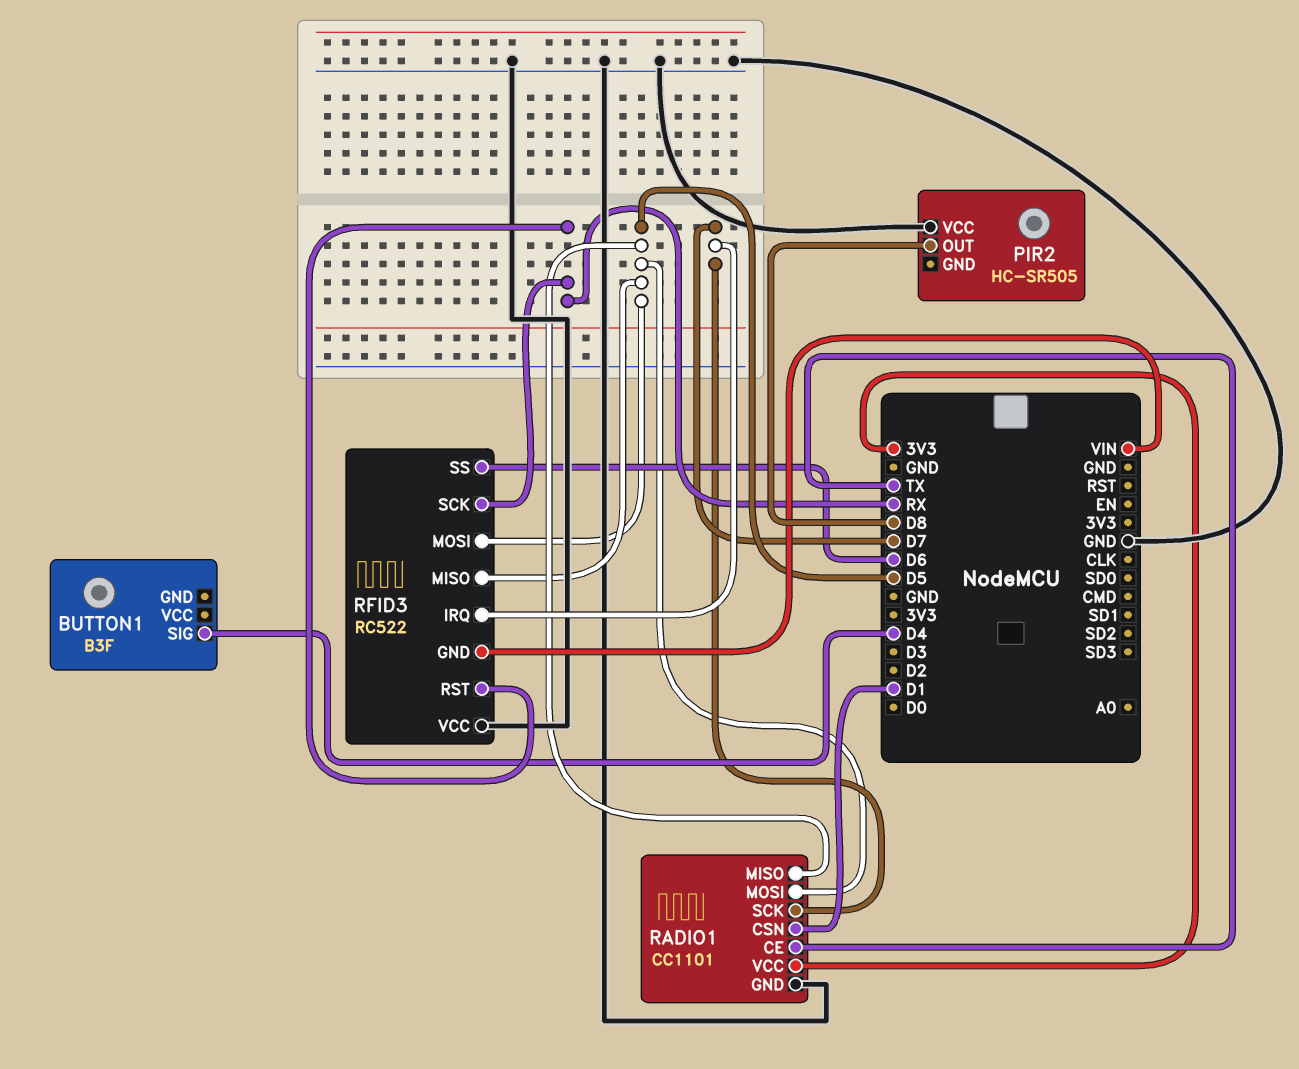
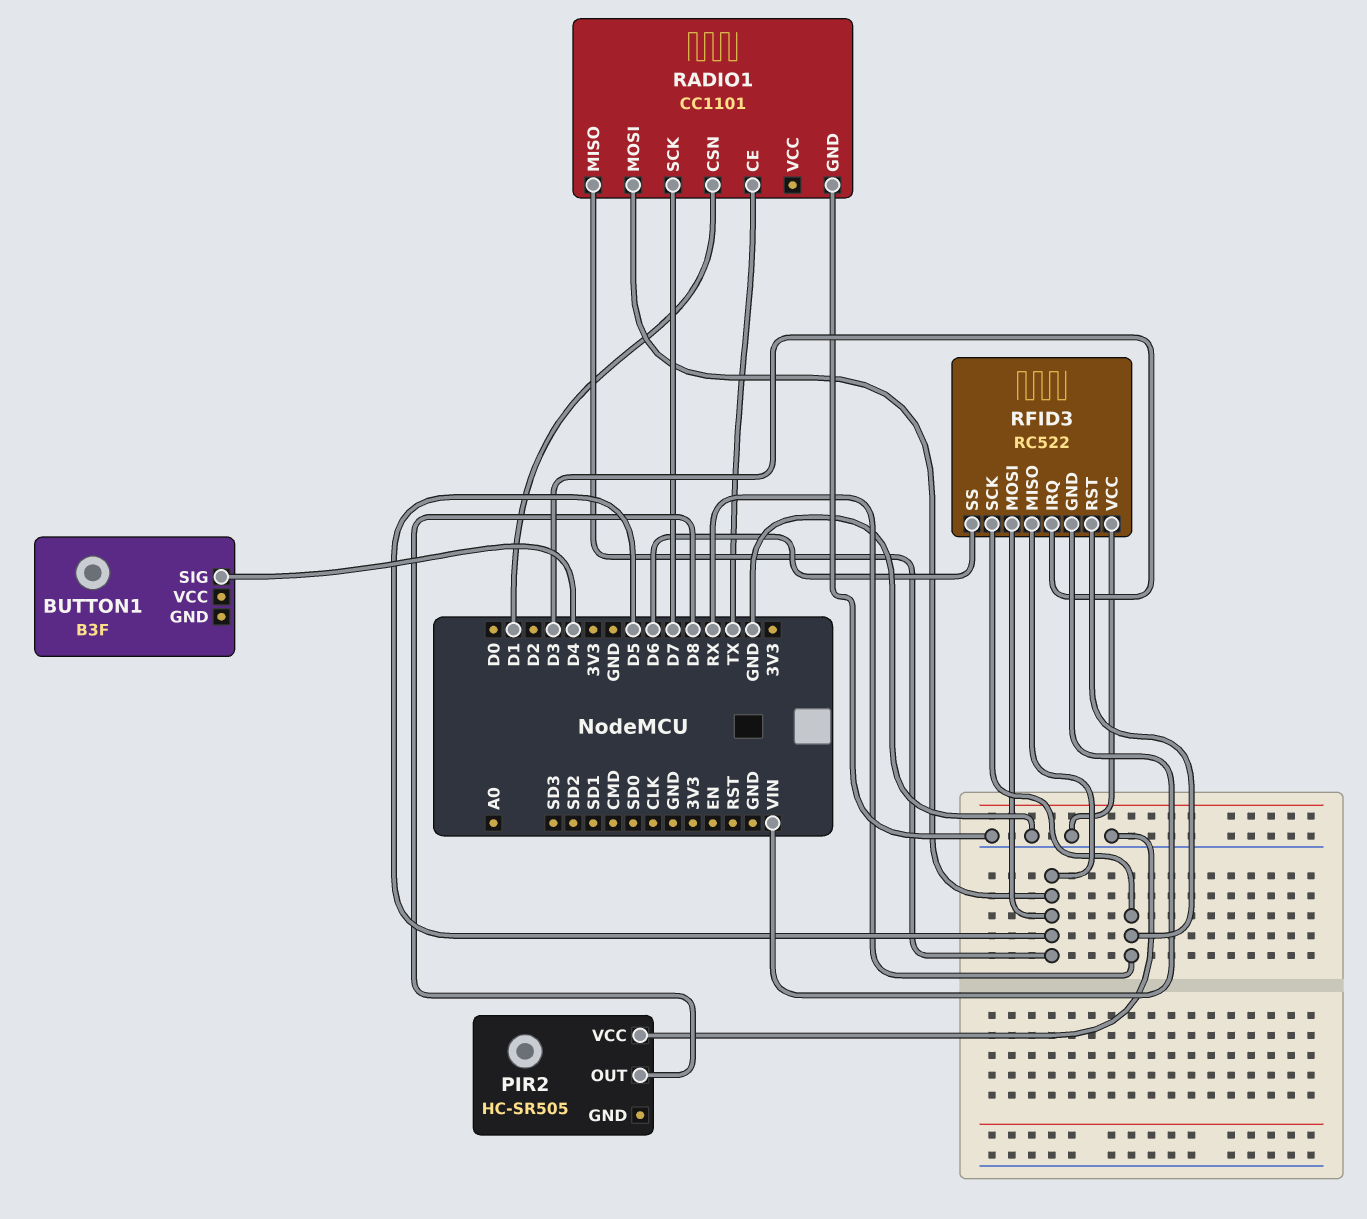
RADIO1 pin VCC: 3V3 -> none
RFID3 pin IRQ: D7 -> D3

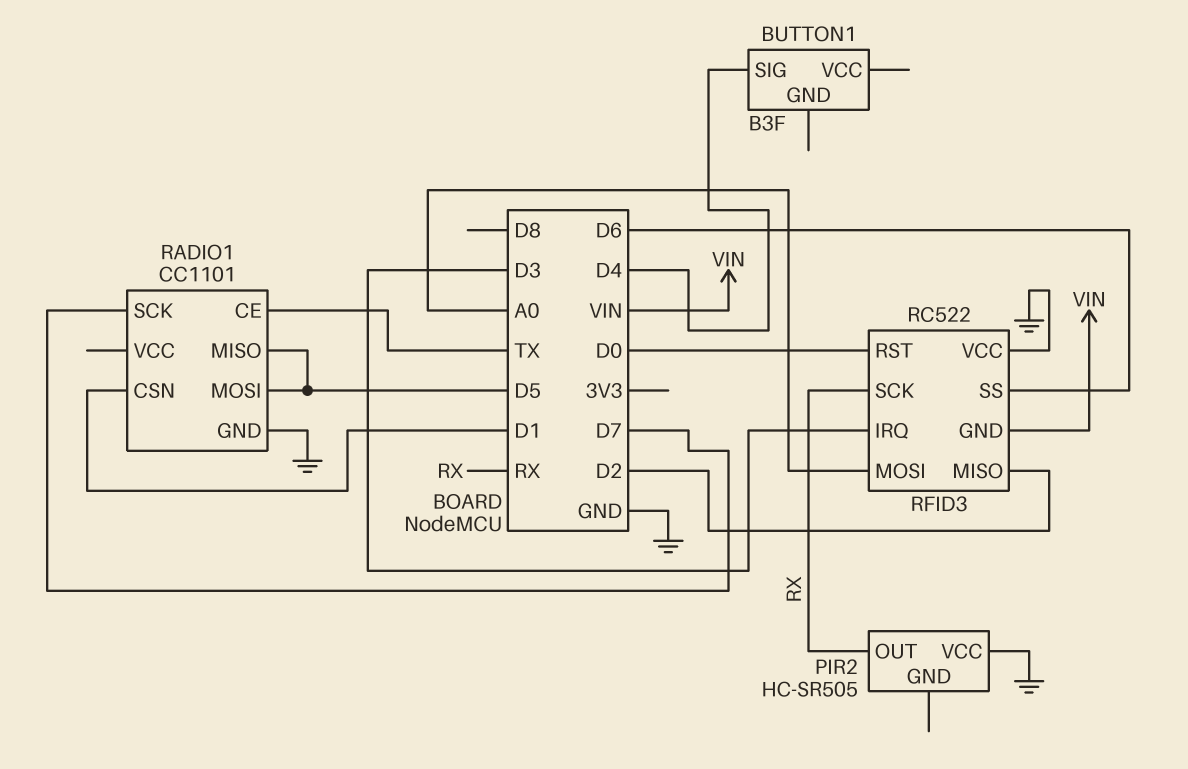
PIR2 pin OUT: D8 -> RX
RFID3 pin MISO: D5 -> D2
RFID3 pin MOSI: D5 -> A0
RFID3 pin RST: RX -> D0

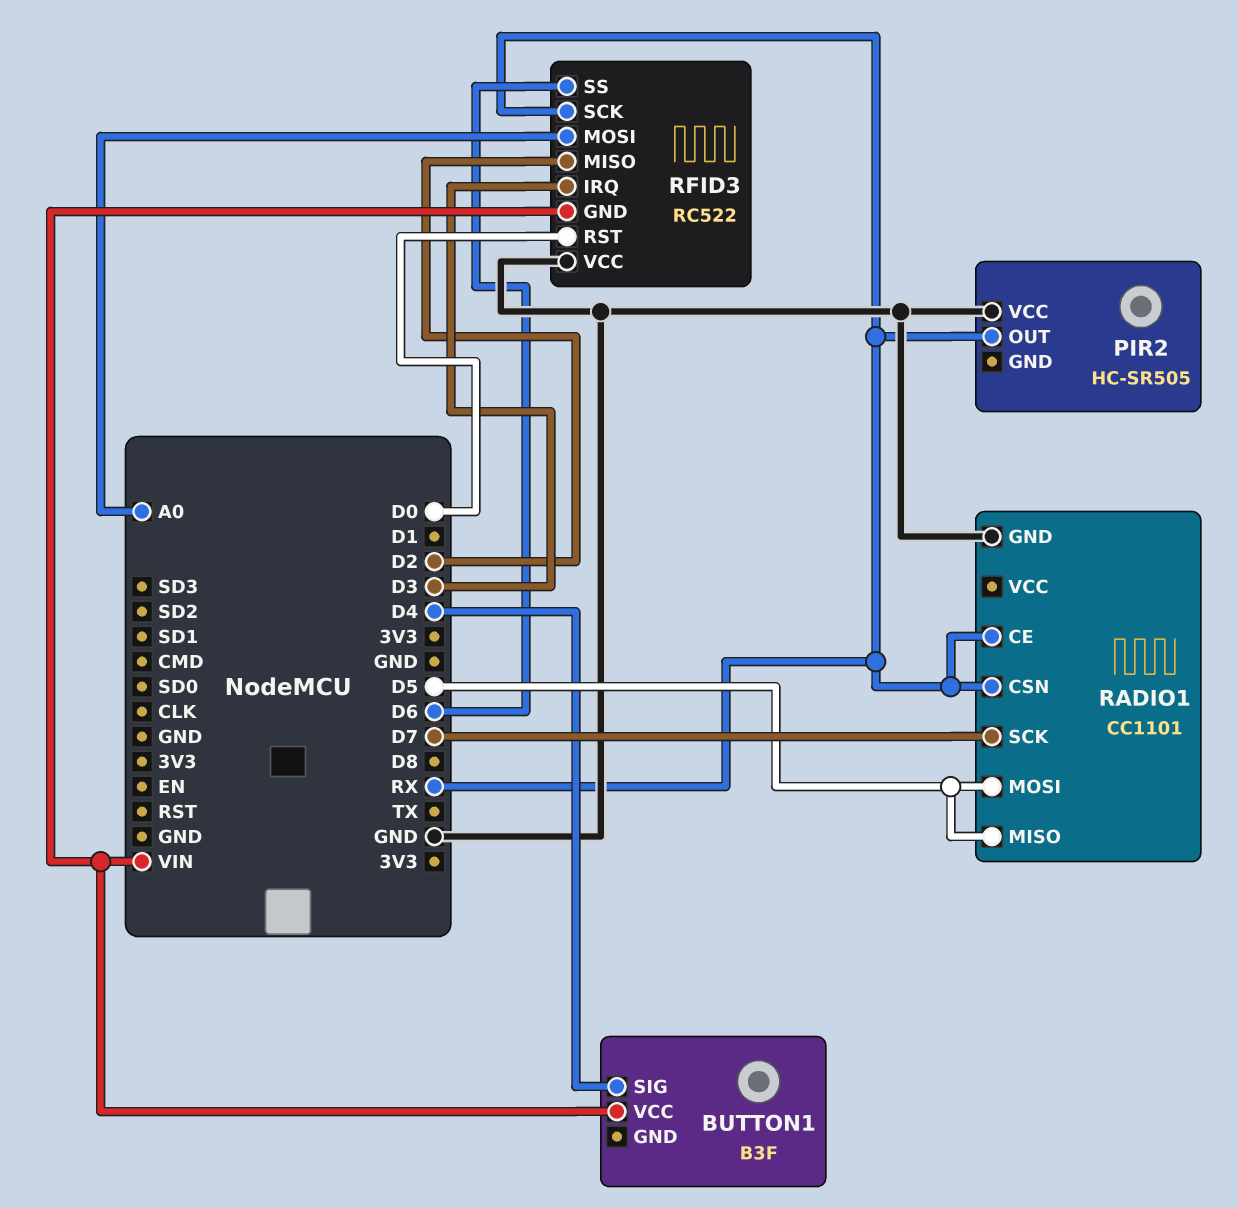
BUTTON1 pin VCC: none -> VIN
RADIO1 pin CE: TX -> RX
RADIO1 pin CSN: D1 -> RX

